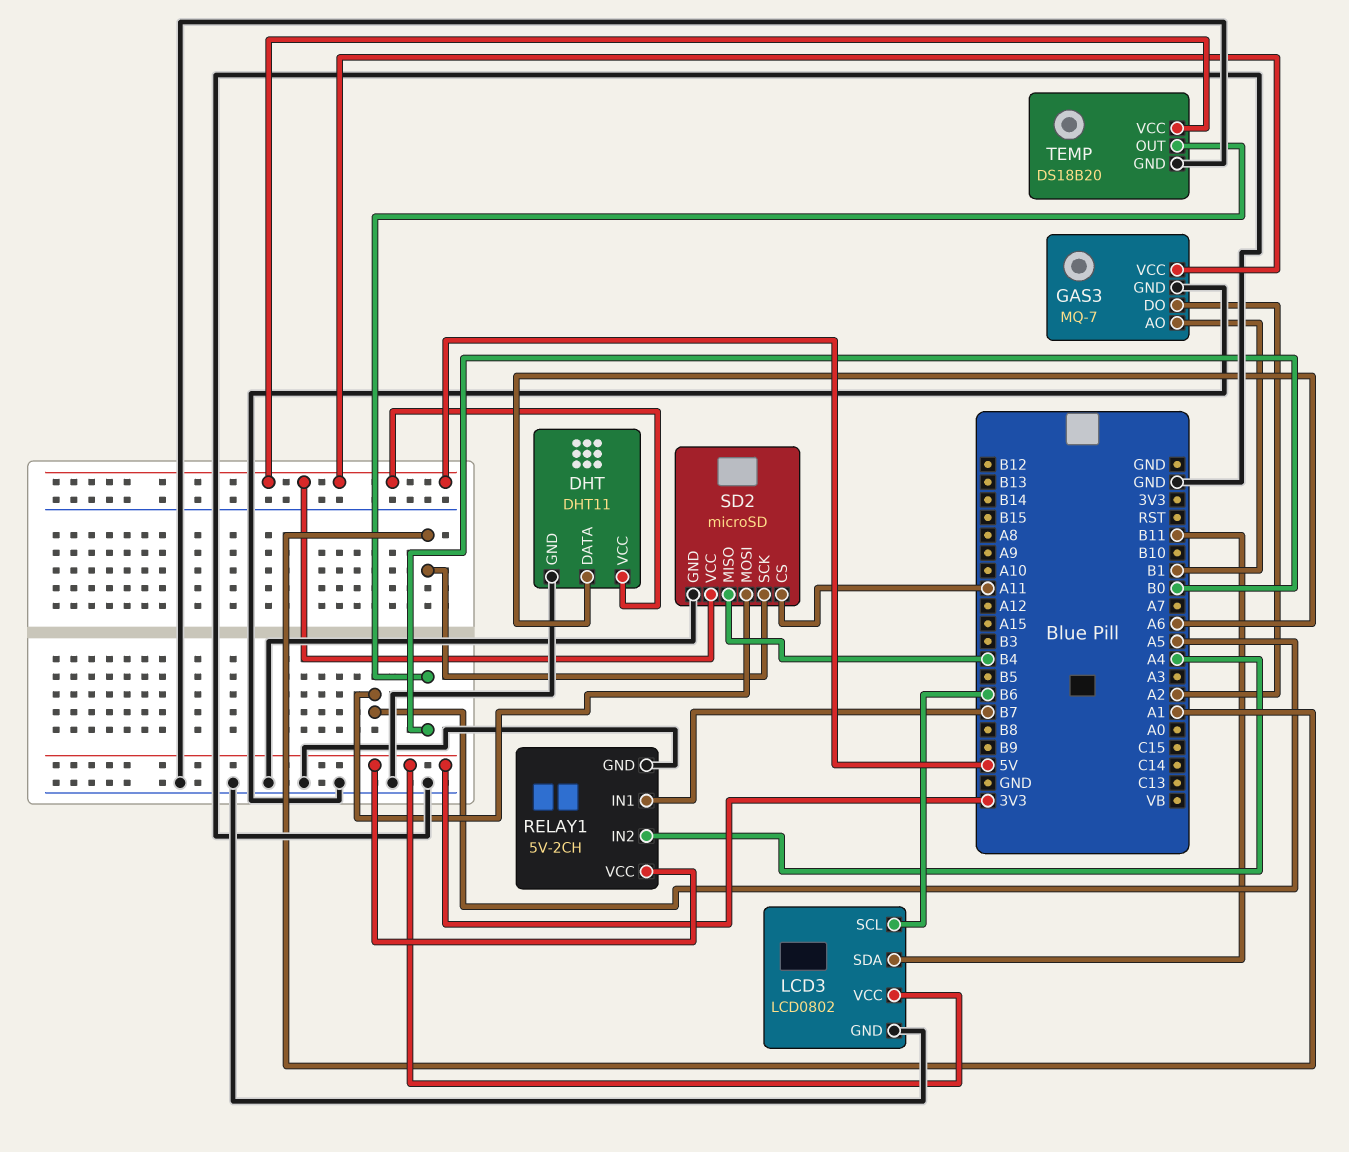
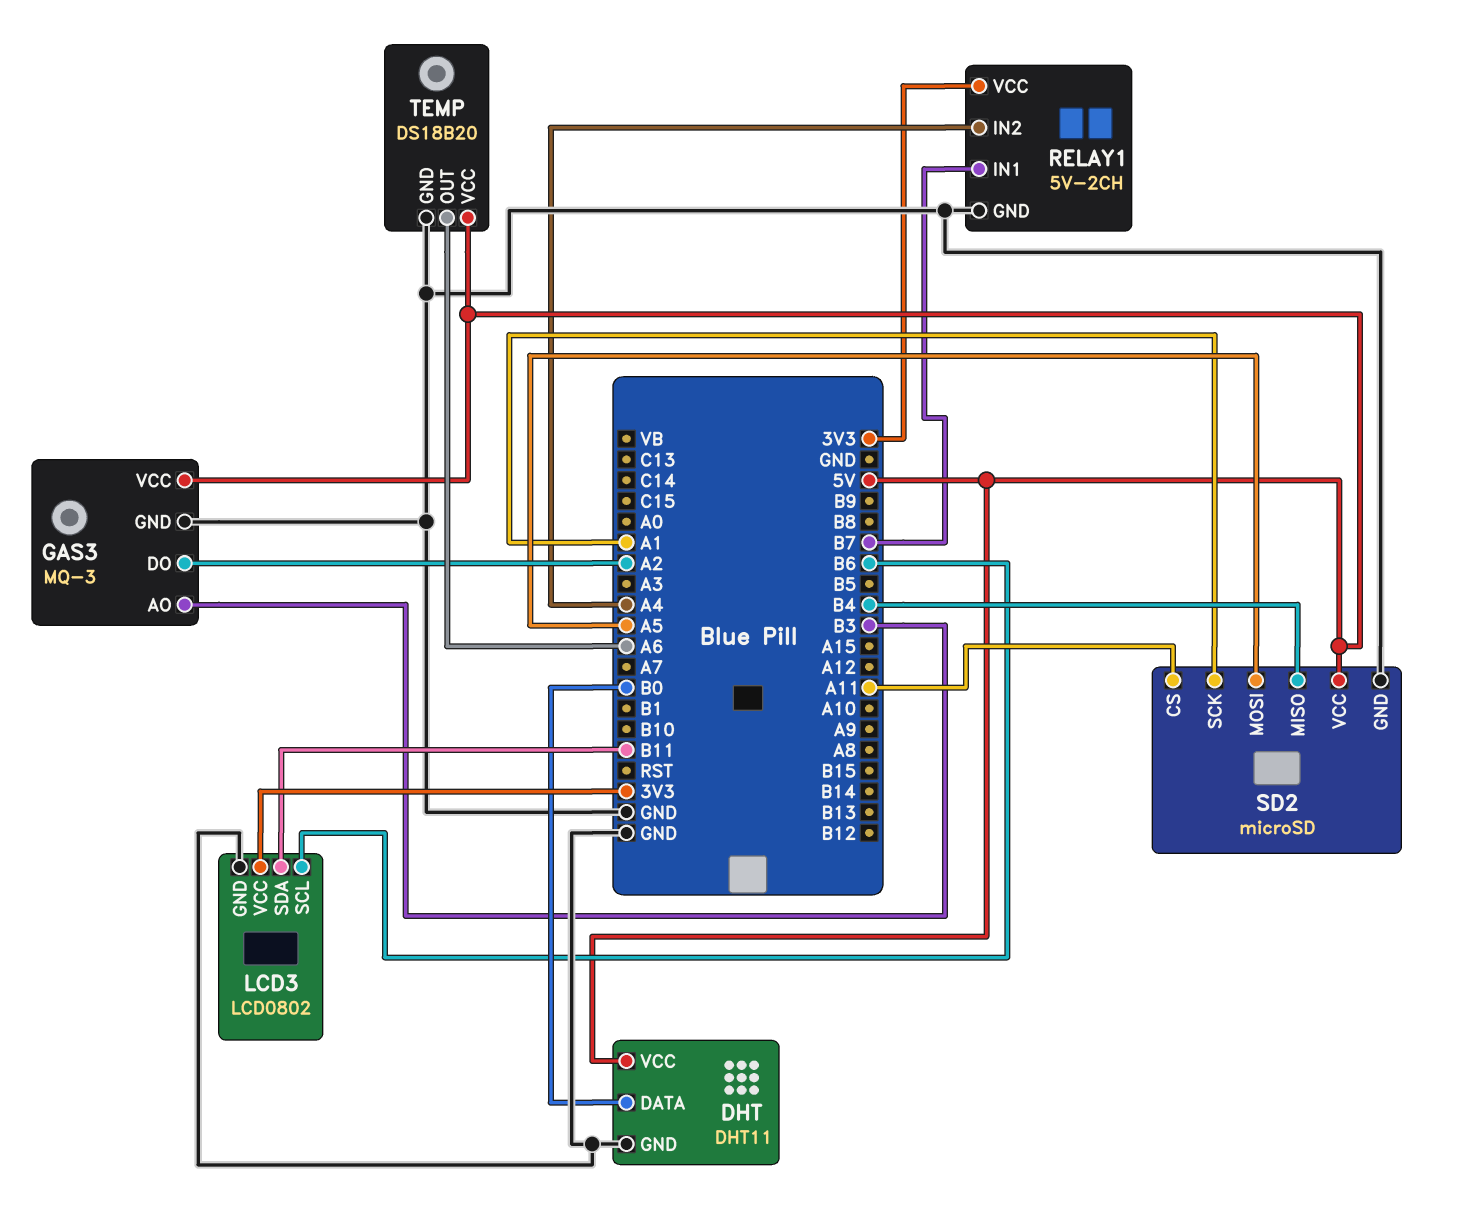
DHT pin DATA: A6 -> B0
GAS3: MQ-7 -> MQ-3
GAS3 pin AO: B1 -> B3
TEMP pin OUT: B0 -> A6

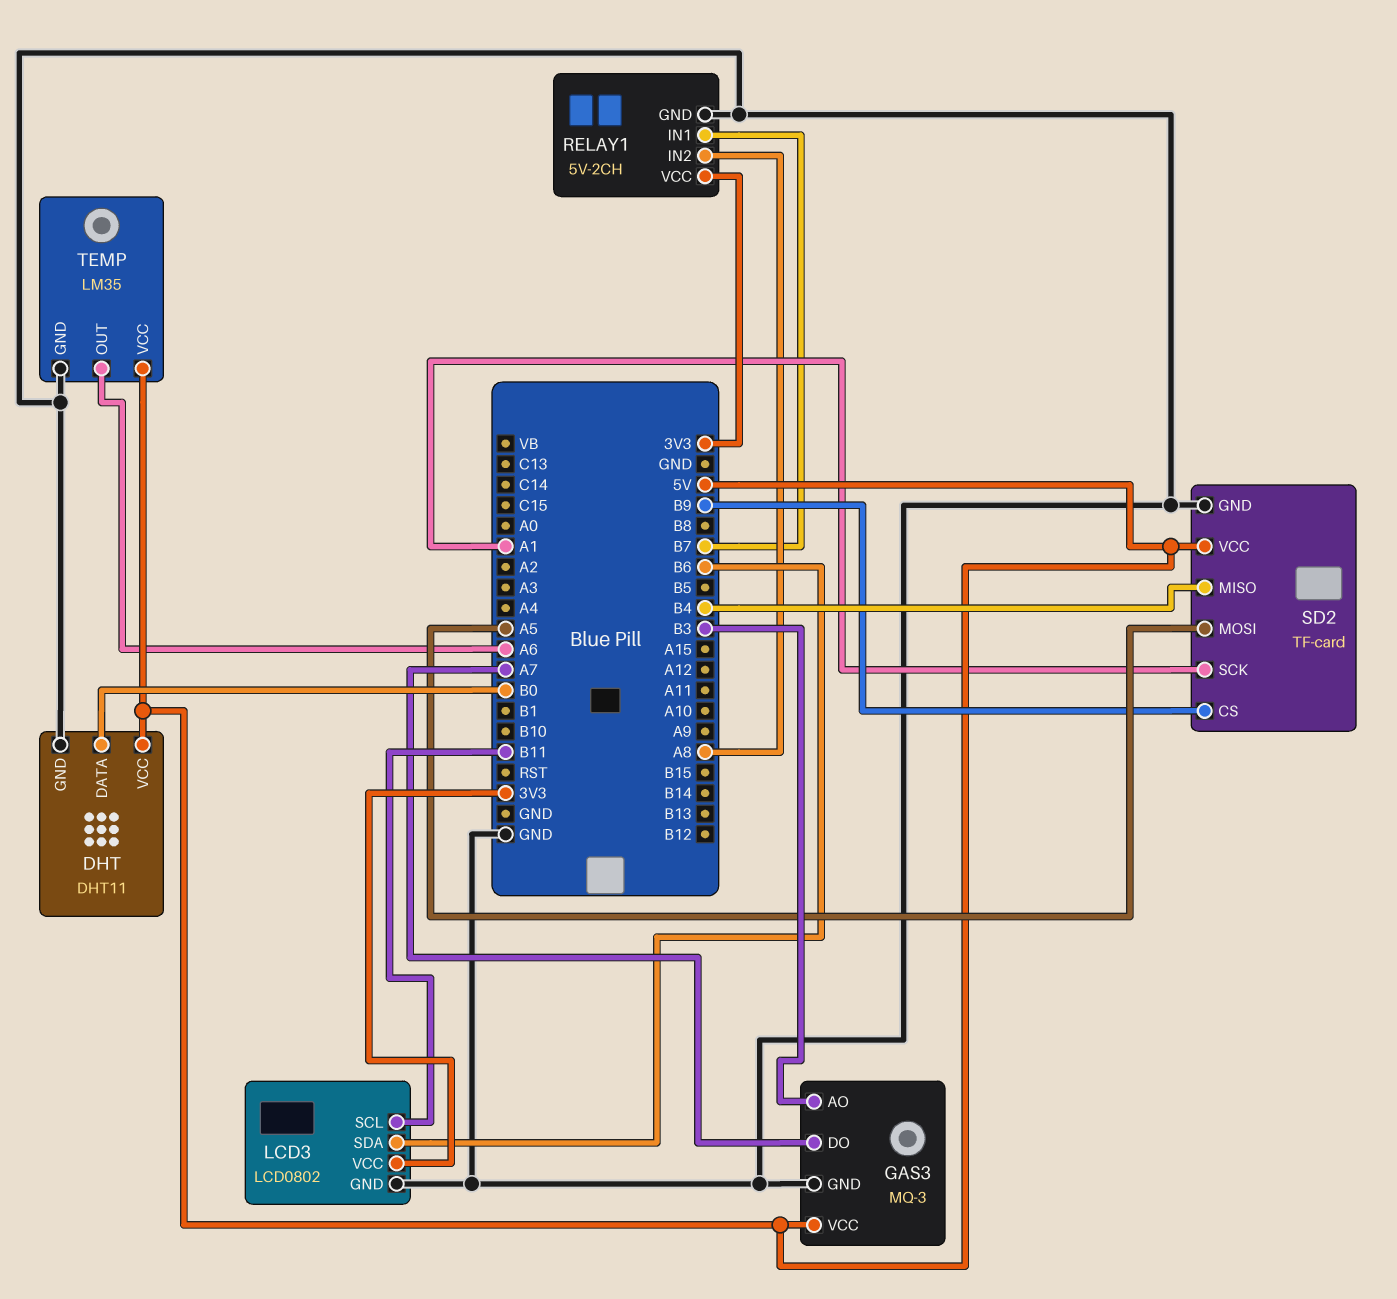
GAS3 pin DO: A2 -> A7
LCD3 pin SCL: B6 -> B11
LCD3 pin SDA: B11 -> B6
RELAY1 pin IN2: A4 -> A8
SD2: microSD -> TF-card
SD2 pin CS: A11 -> B9
TEMP: DS18B20 -> LM35

